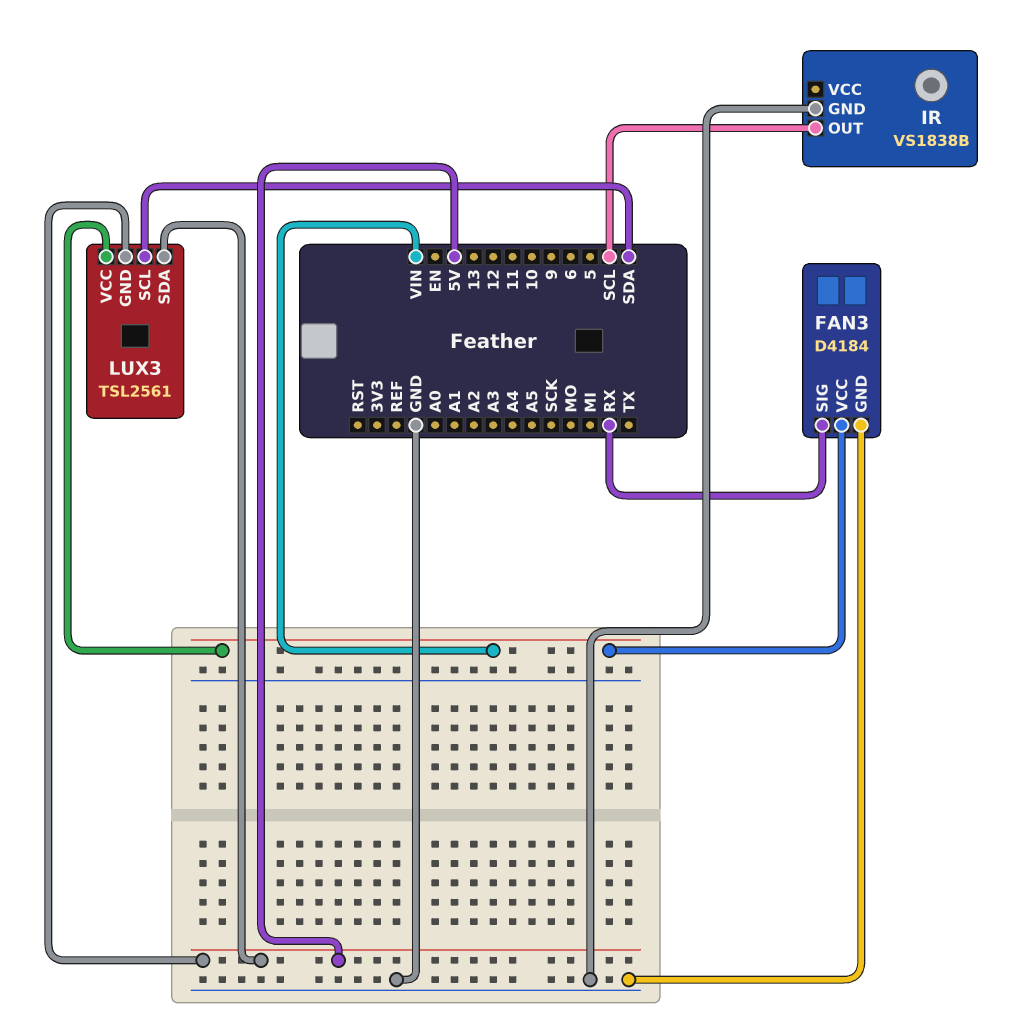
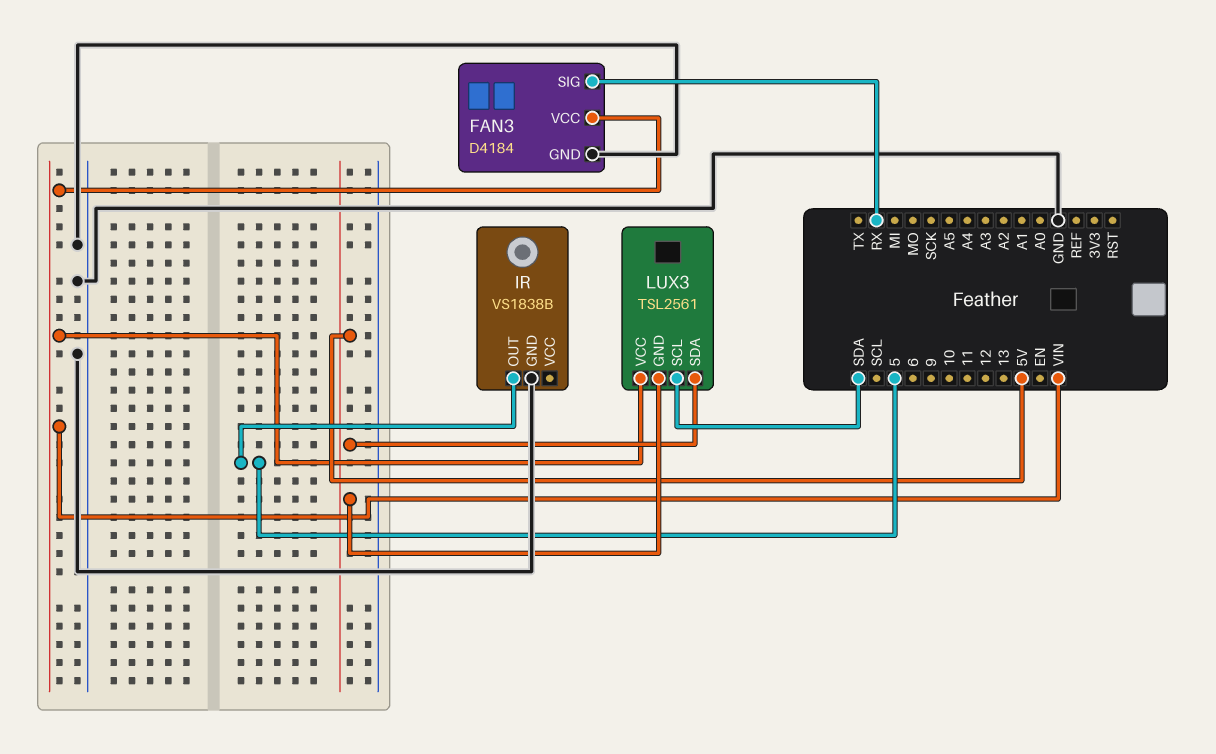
IR pin OUT: SCL -> 5

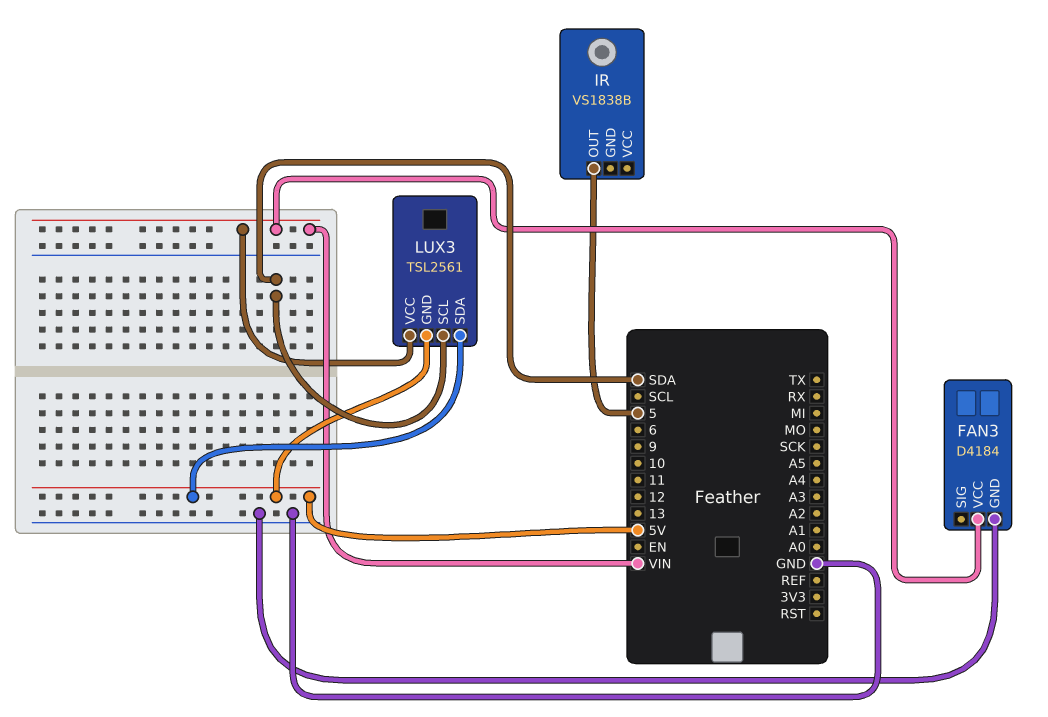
FAN3 pin SIG: RX -> none
IR pin GND: GND -> none

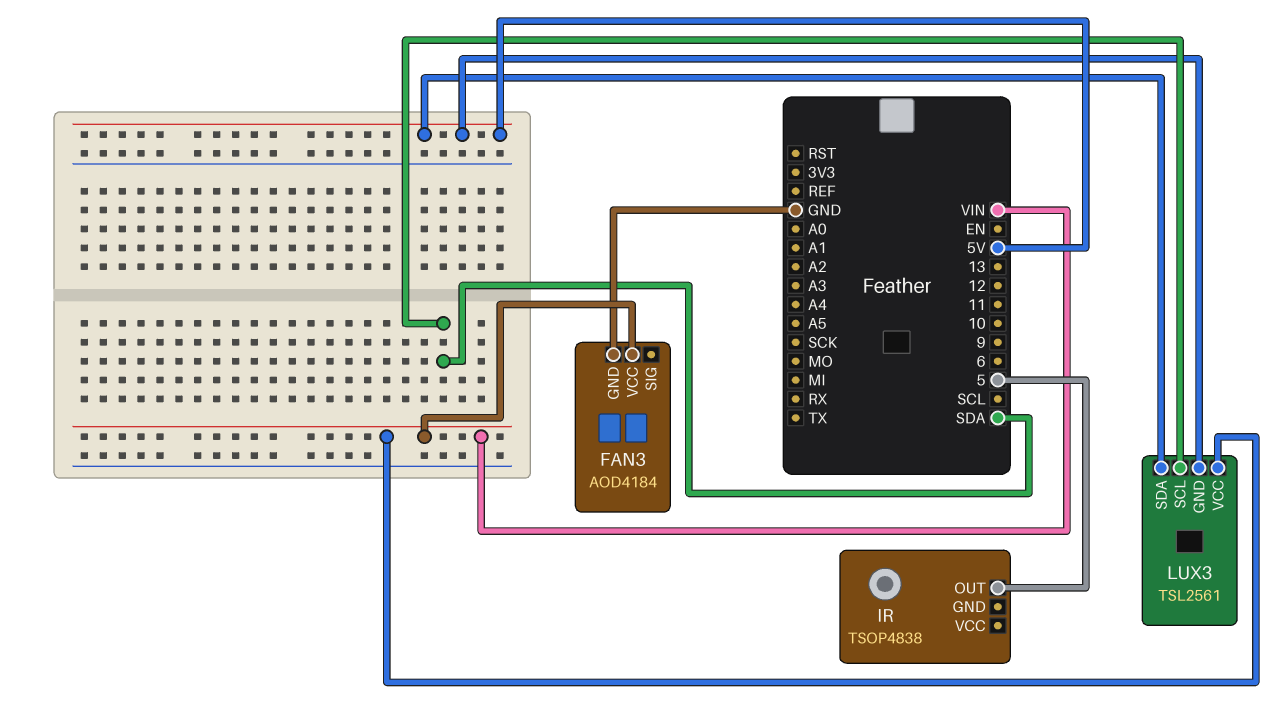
FAN3: D4184 -> AOD4184
IR: VS1838B -> TSOP4838

